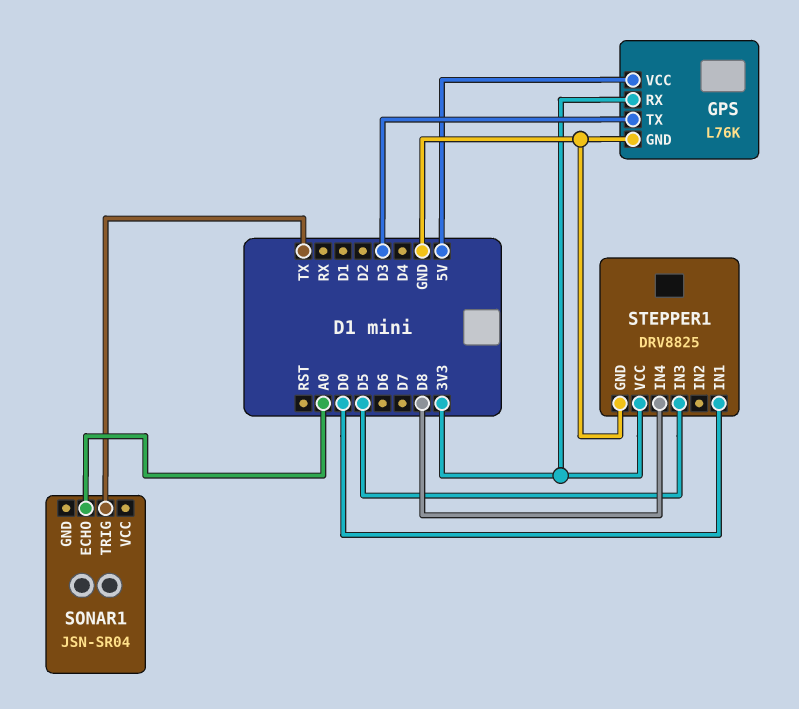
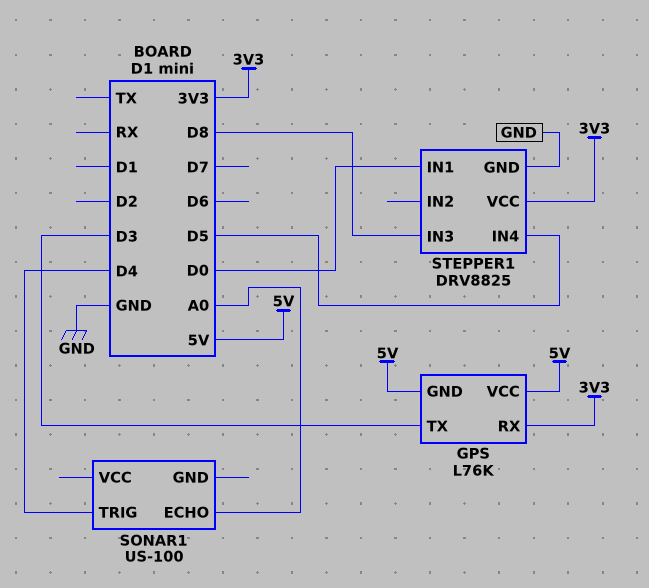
GPS pin GND: GND -> 5V
SONAR1: JSN-SR04 -> US-100
SONAR1 pin TRIG: TX -> D4
STEPPER1 pin IN3: D5 -> D8
STEPPER1 pin IN4: D8 -> D5

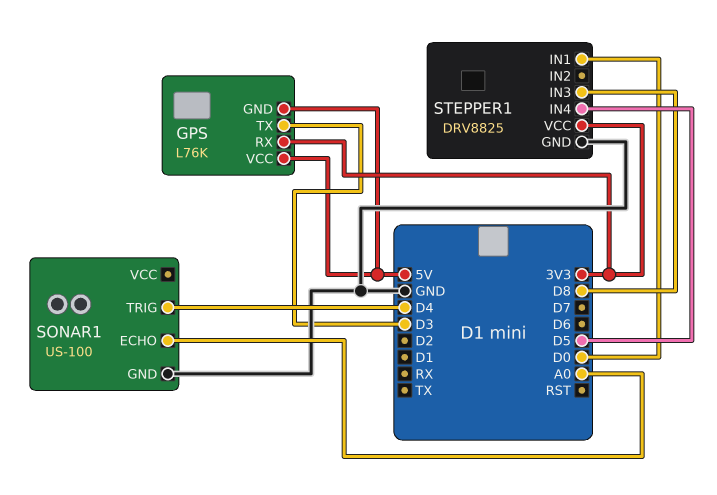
SONAR1 pin GND: none -> GND

